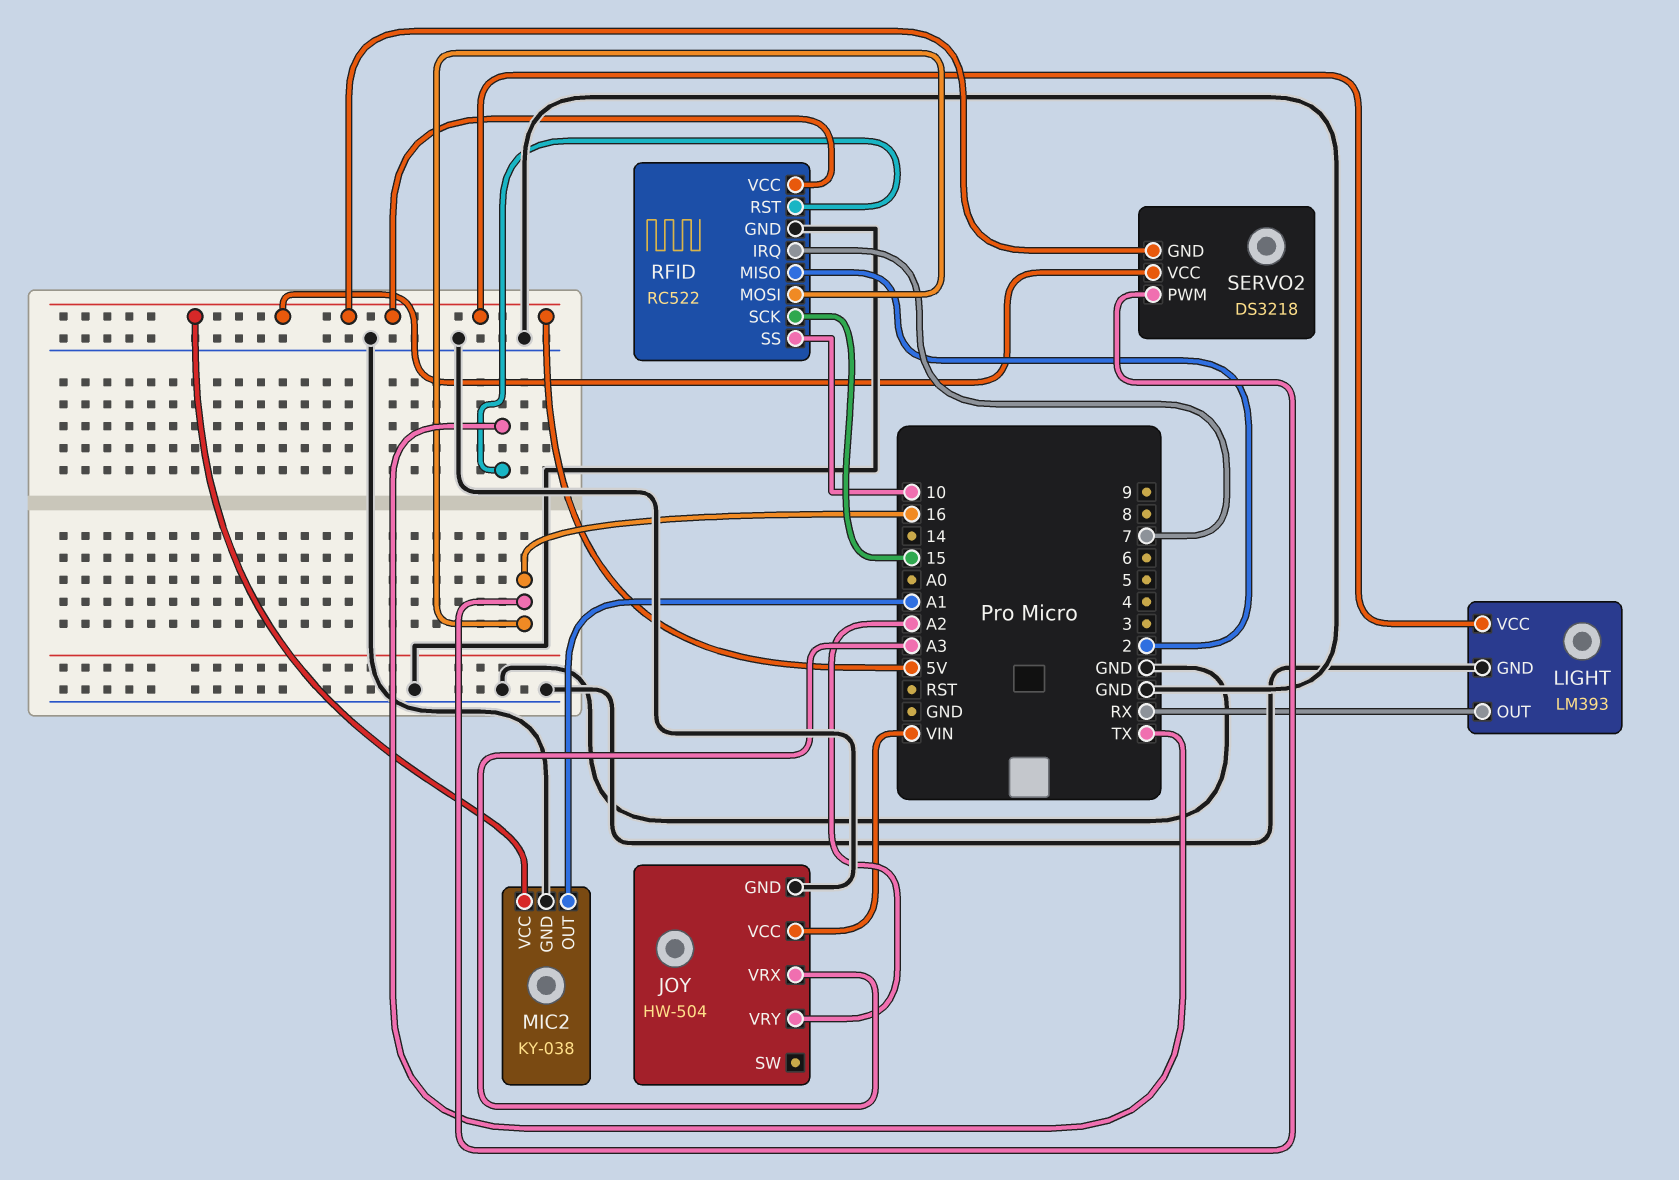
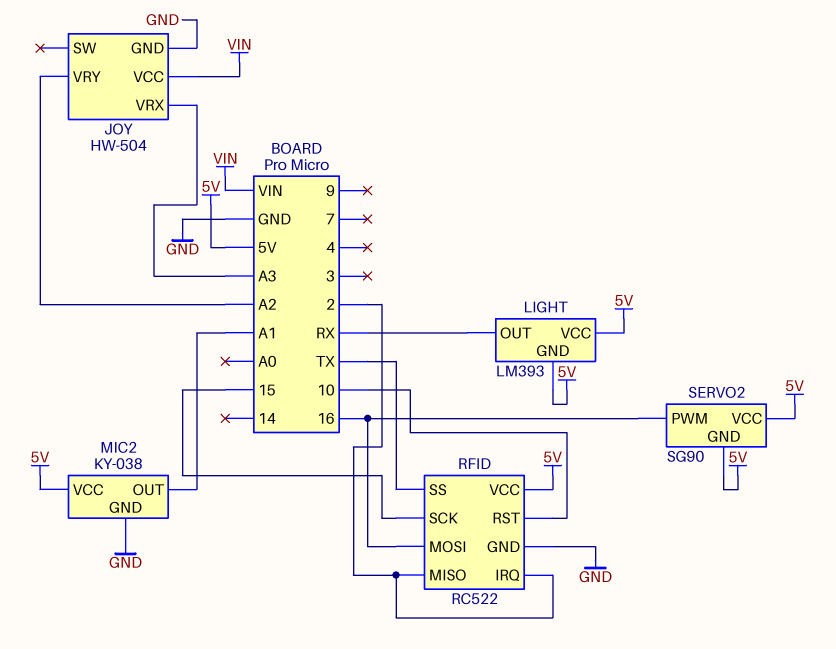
LIGHT pin GND: GND -> 5V
RFID pin IRQ: 7 -> 2
RFID pin RST: TX -> 10
RFID pin SS: 10 -> TX
SERVO2: DS3218 -> SG90

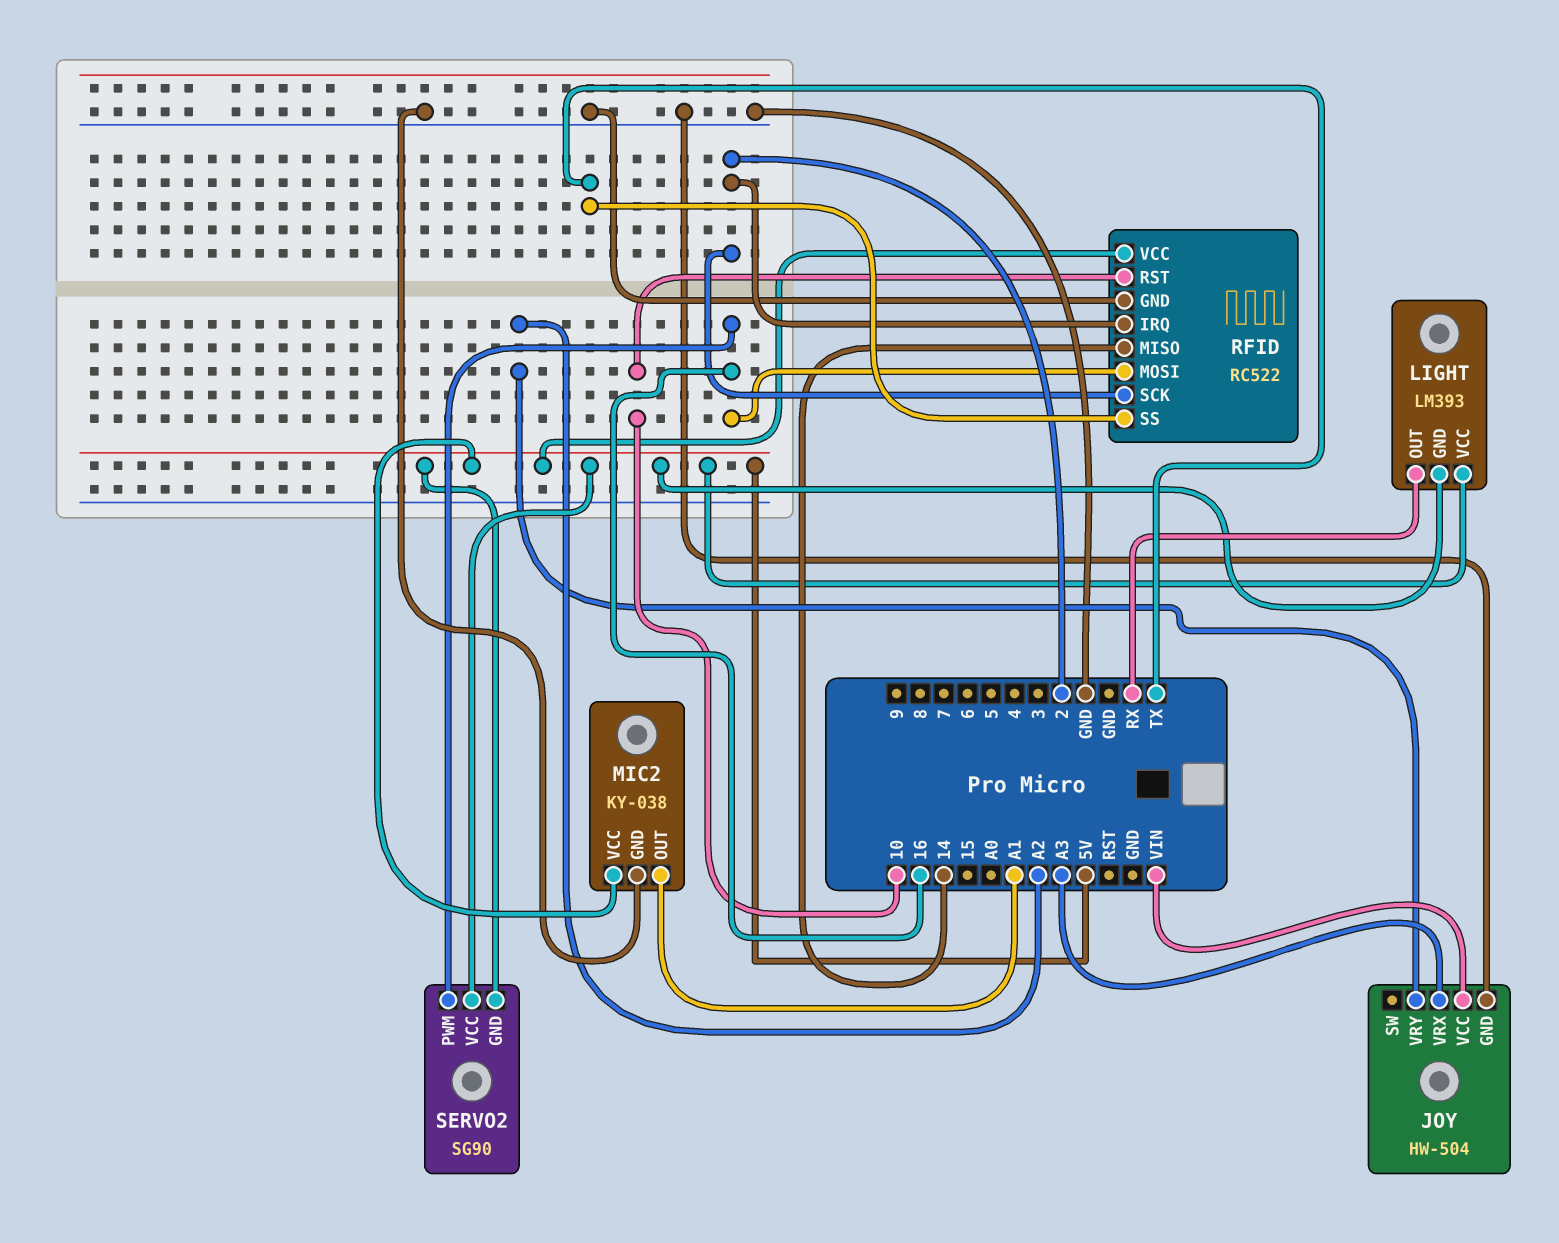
RFID pin MISO: 2 -> 14
RFID pin SCK: 15 -> 2

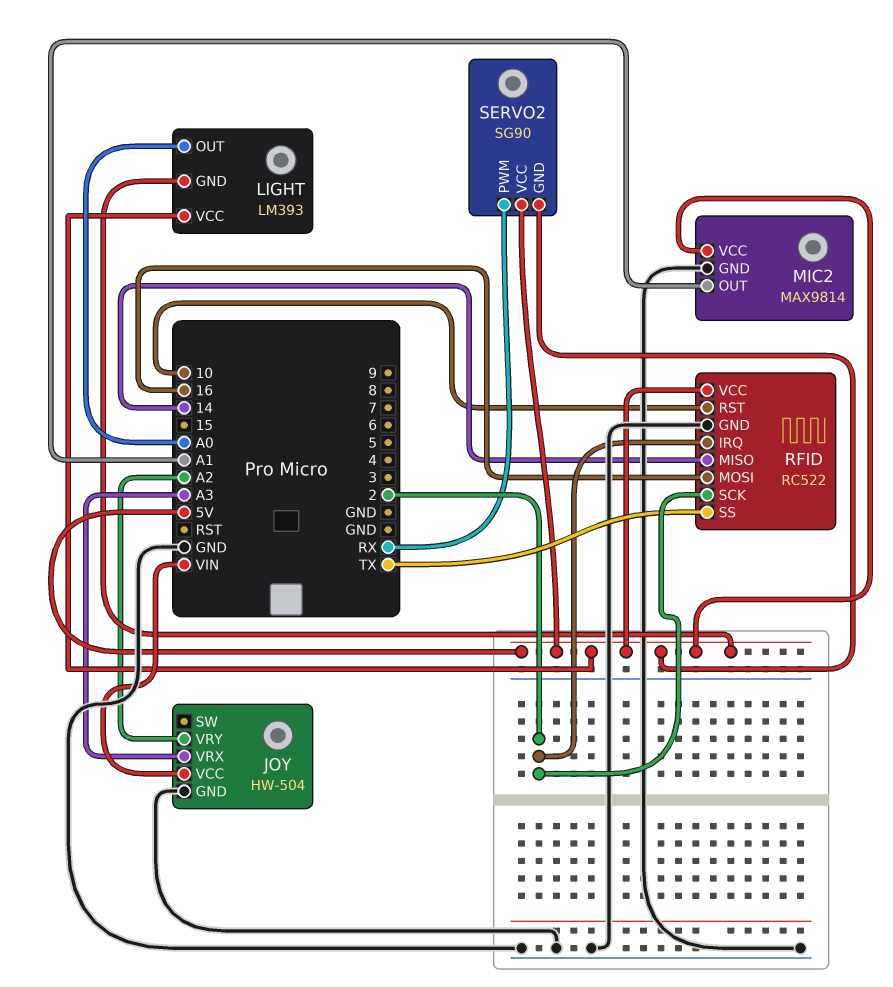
LIGHT pin OUT: RX -> A0
MIC2: KY-038 -> MAX9814
SERVO2 pin PWM: 16 -> RX

